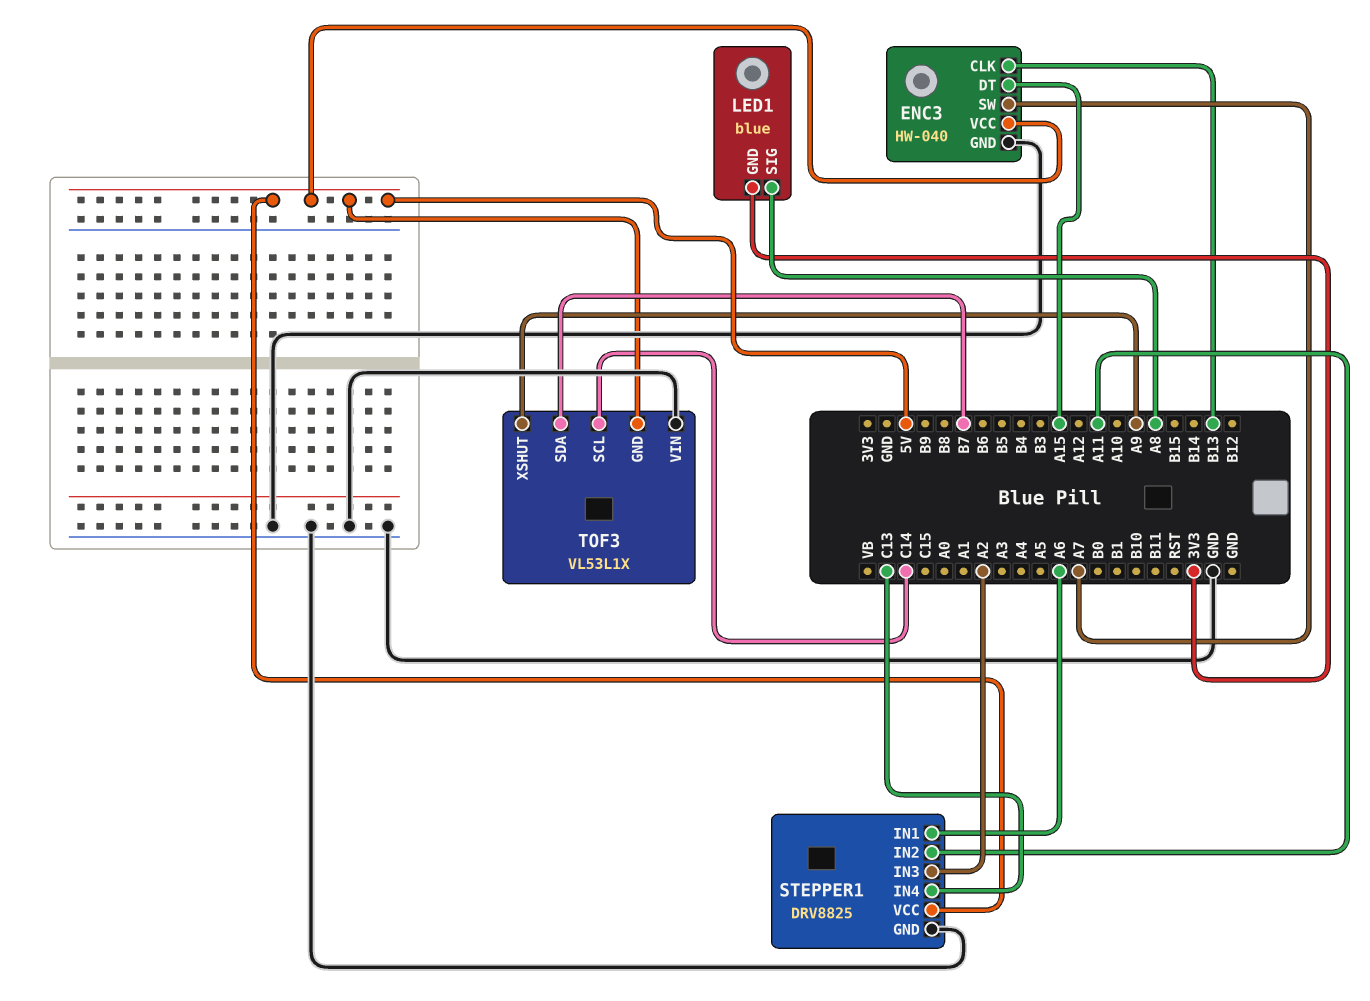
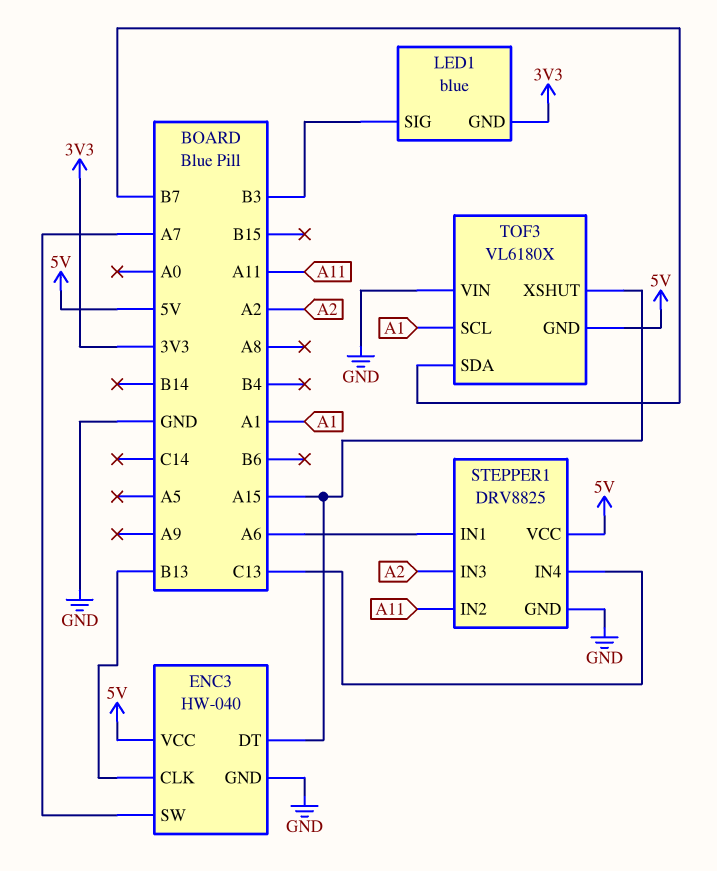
LED1 pin SIG: A8 -> B3
TOF3: VL53L1X -> VL6180X
TOF3 pin SCL: C14 -> A1
TOF3 pin XSHUT: A9 -> A15

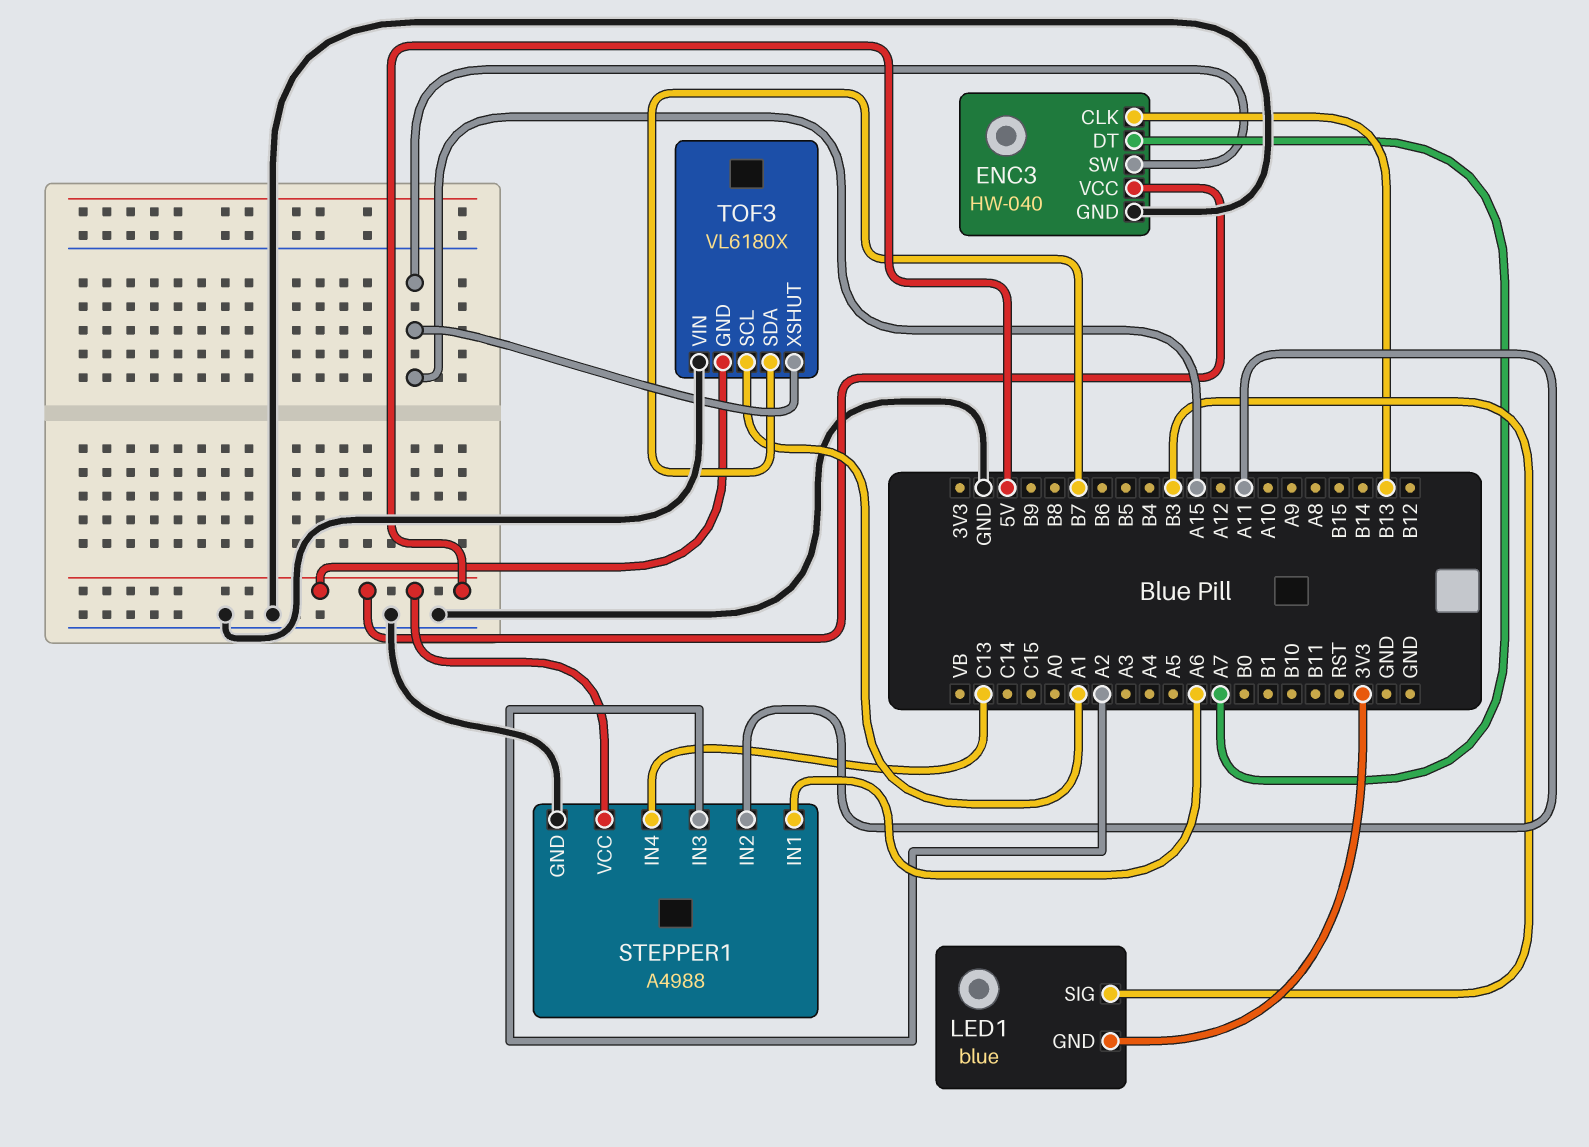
ENC3 pin DT: A15 -> A7
ENC3 pin SW: A7 -> A15
STEPPER1: DRV8825 -> A4988

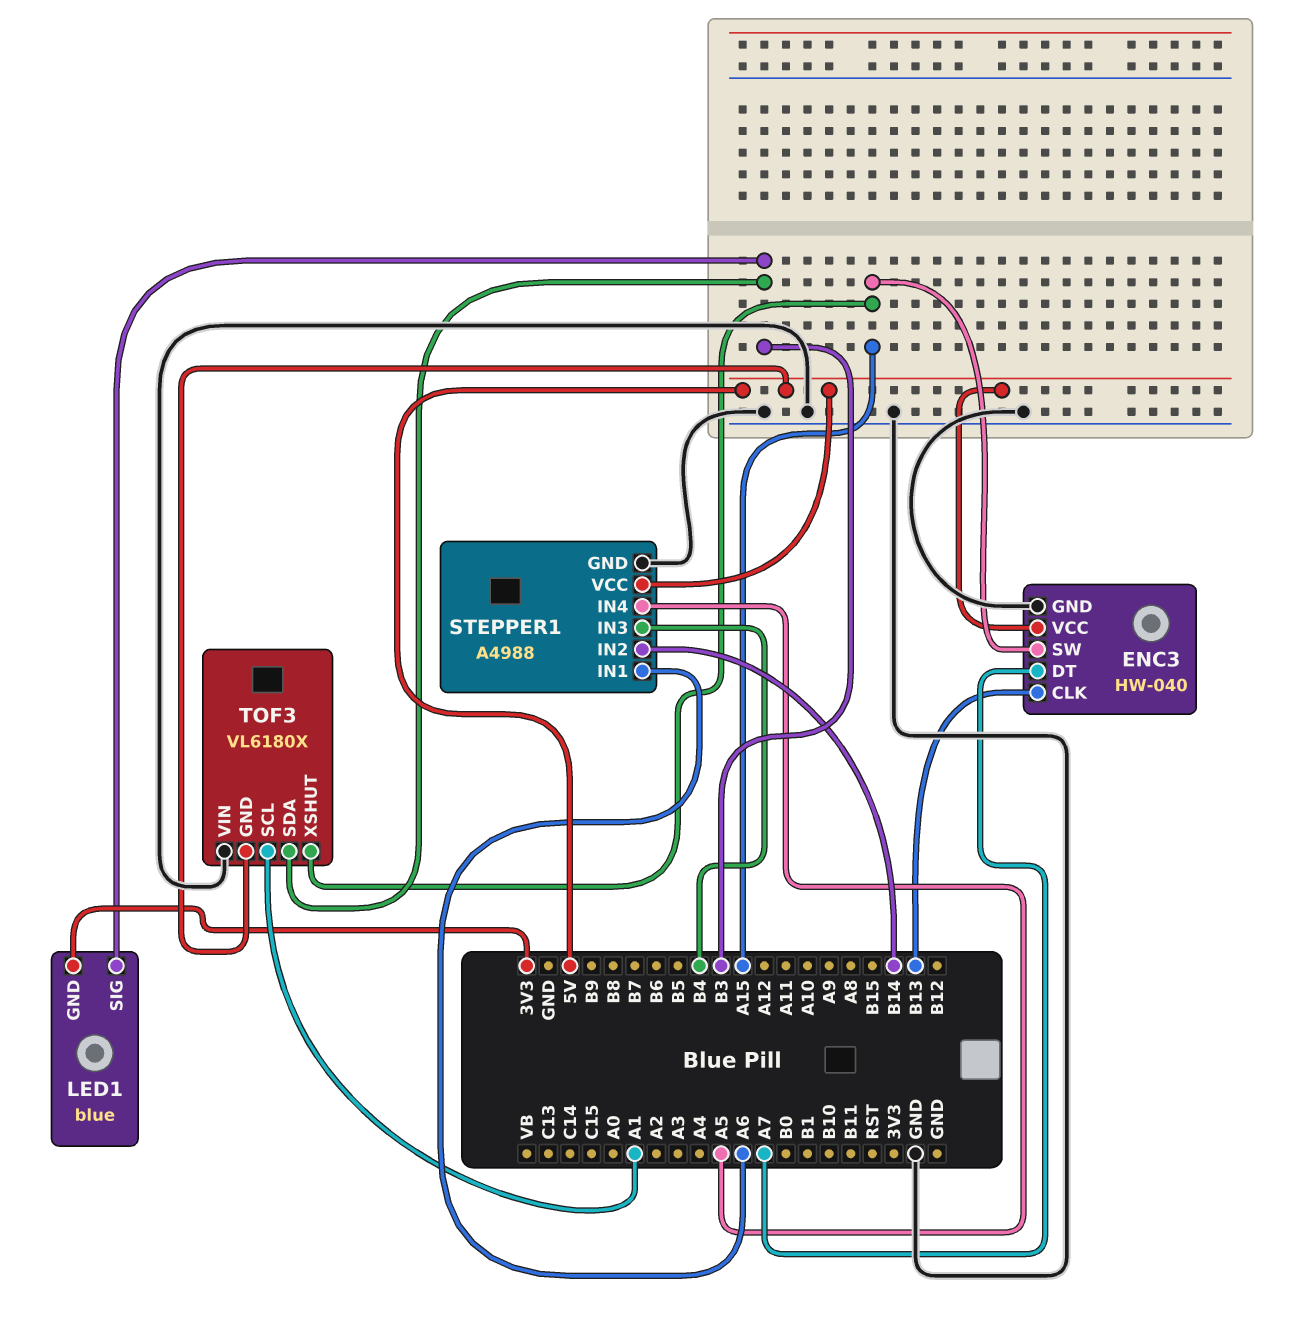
STEPPER1 pin IN2: A11 -> B14
STEPPER1 pin IN3: A2 -> B4
STEPPER1 pin IN4: C13 -> A5
TOF3 pin SDA: B7 -> B3

